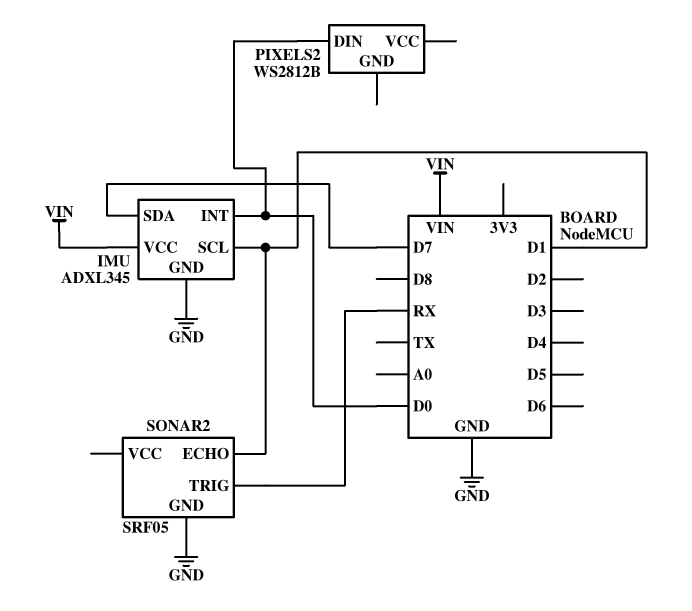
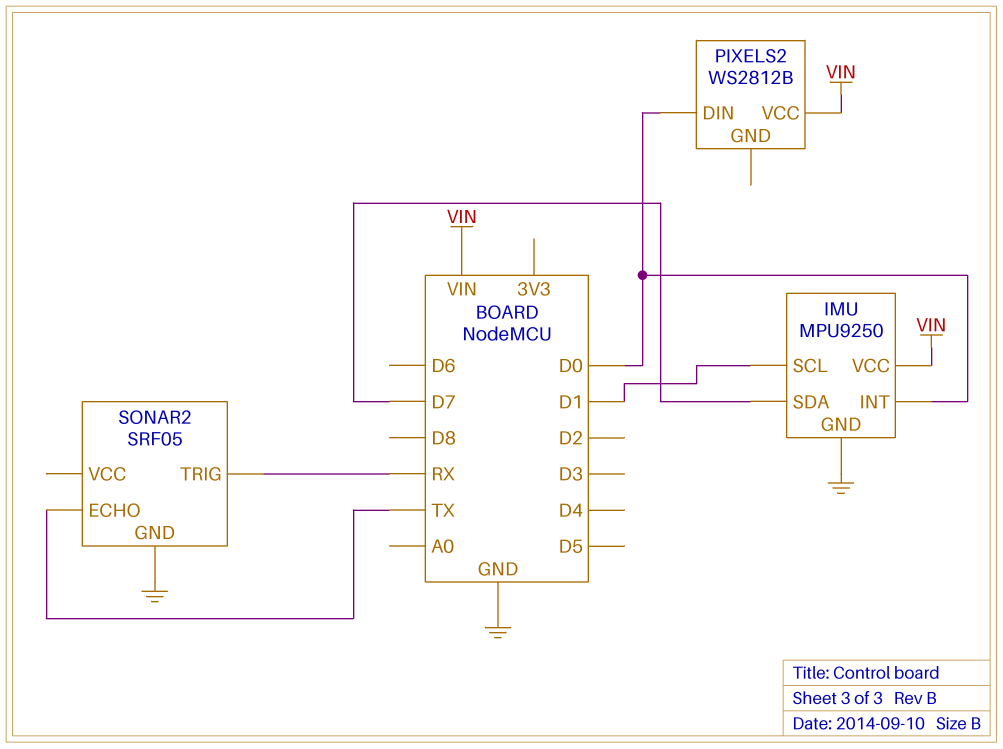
IMU: ADXL345 -> MPU9250
PIXELS2 pin VCC: none -> VIN
SONAR2 pin ECHO: D1 -> TX

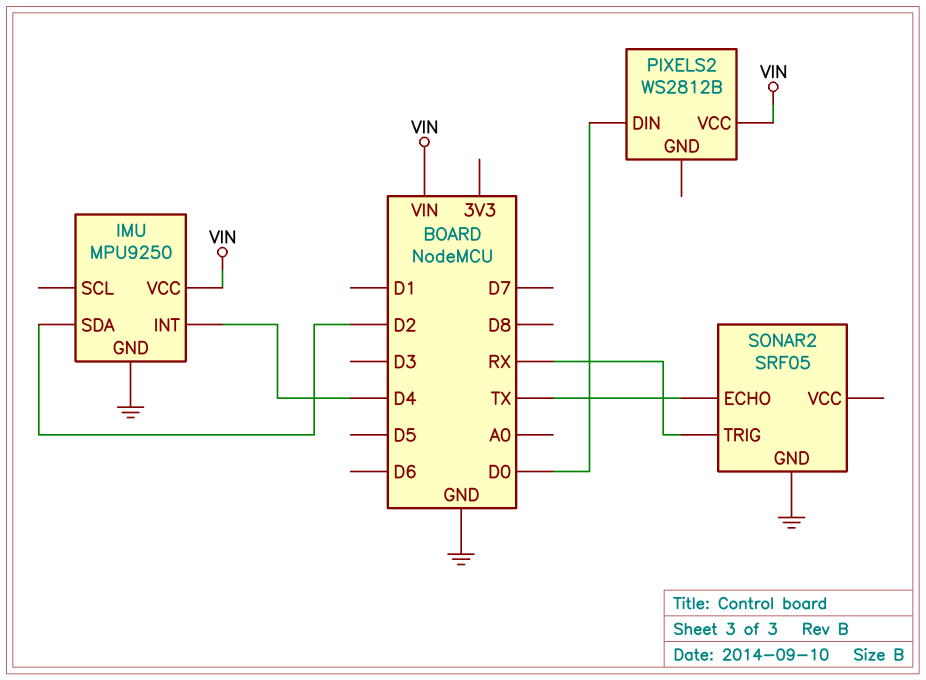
IMU pin INT: D0 -> D4
IMU pin SCL: D1 -> none
IMU pin SDA: D7 -> D2

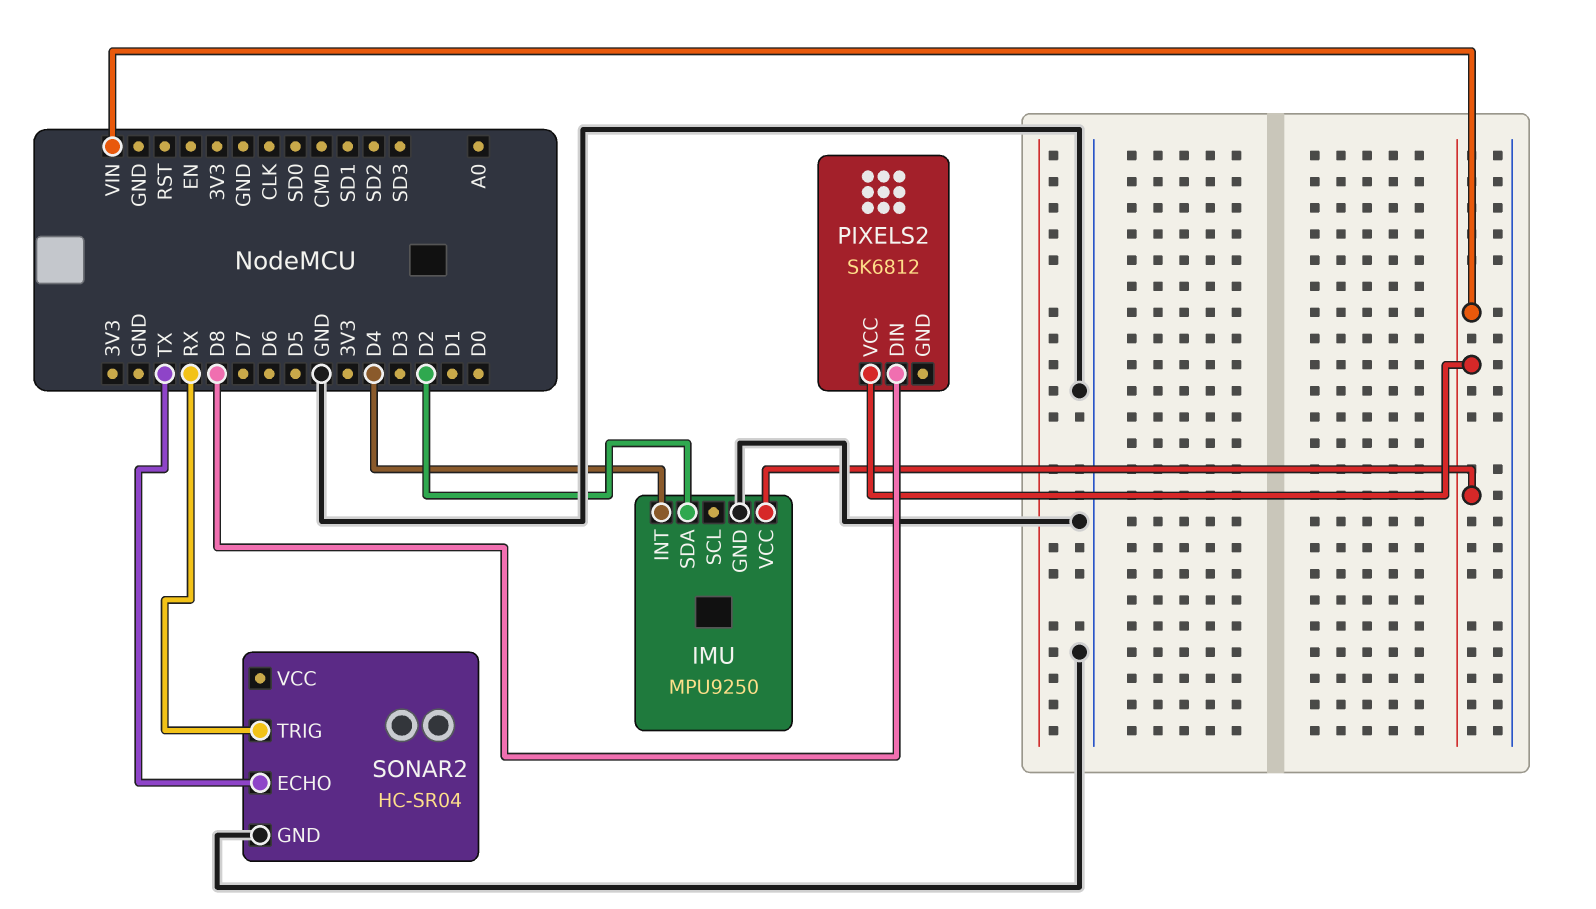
PIXELS2: WS2812B -> SK6812
PIXELS2 pin DIN: D0 -> D8
SONAR2: SRF05 -> HC-SR04

